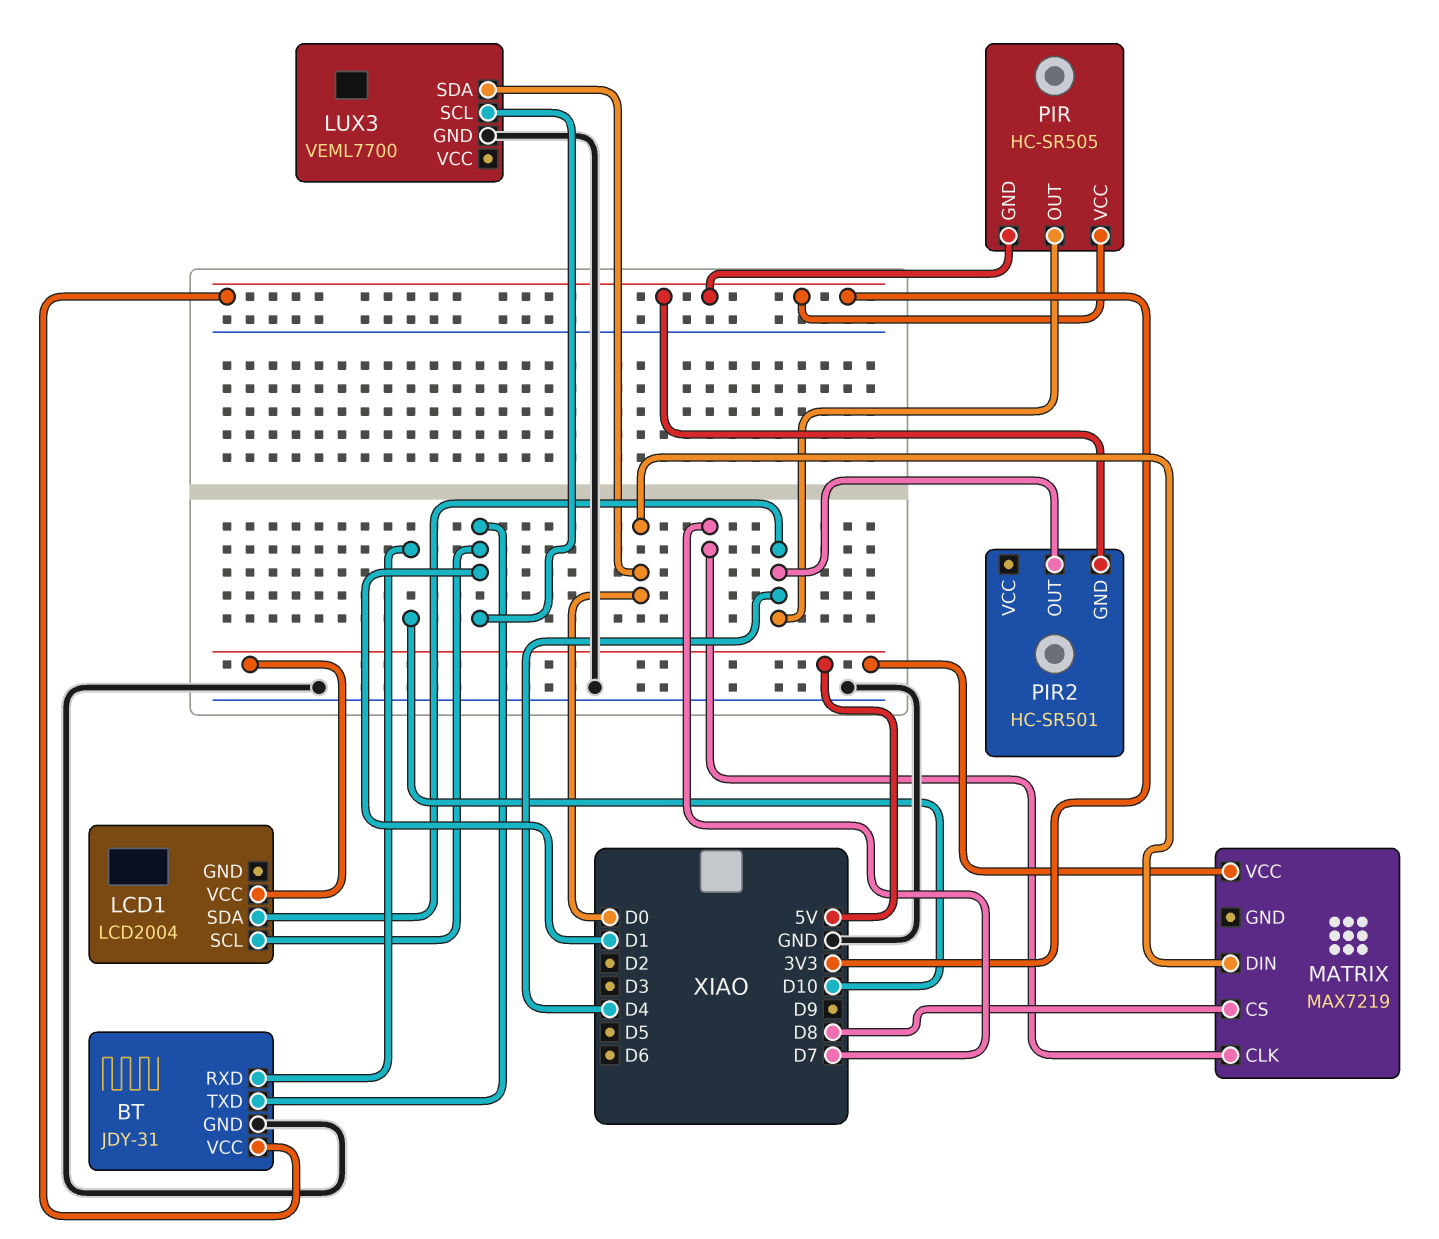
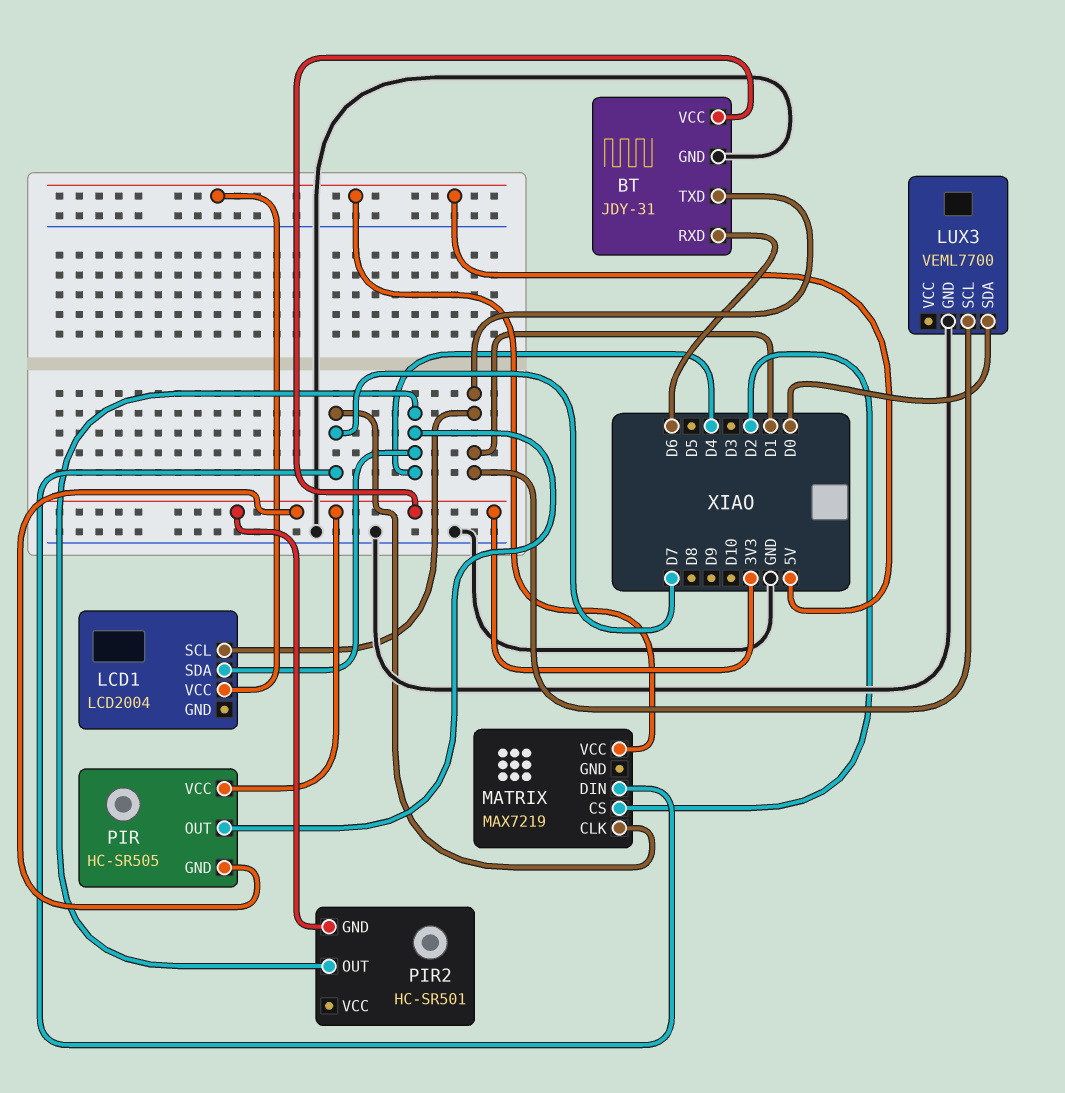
BT pin RXD: D10 -> D6
MATRIX pin CS: D8 -> D2
MATRIX pin DIN: D0 -> D7

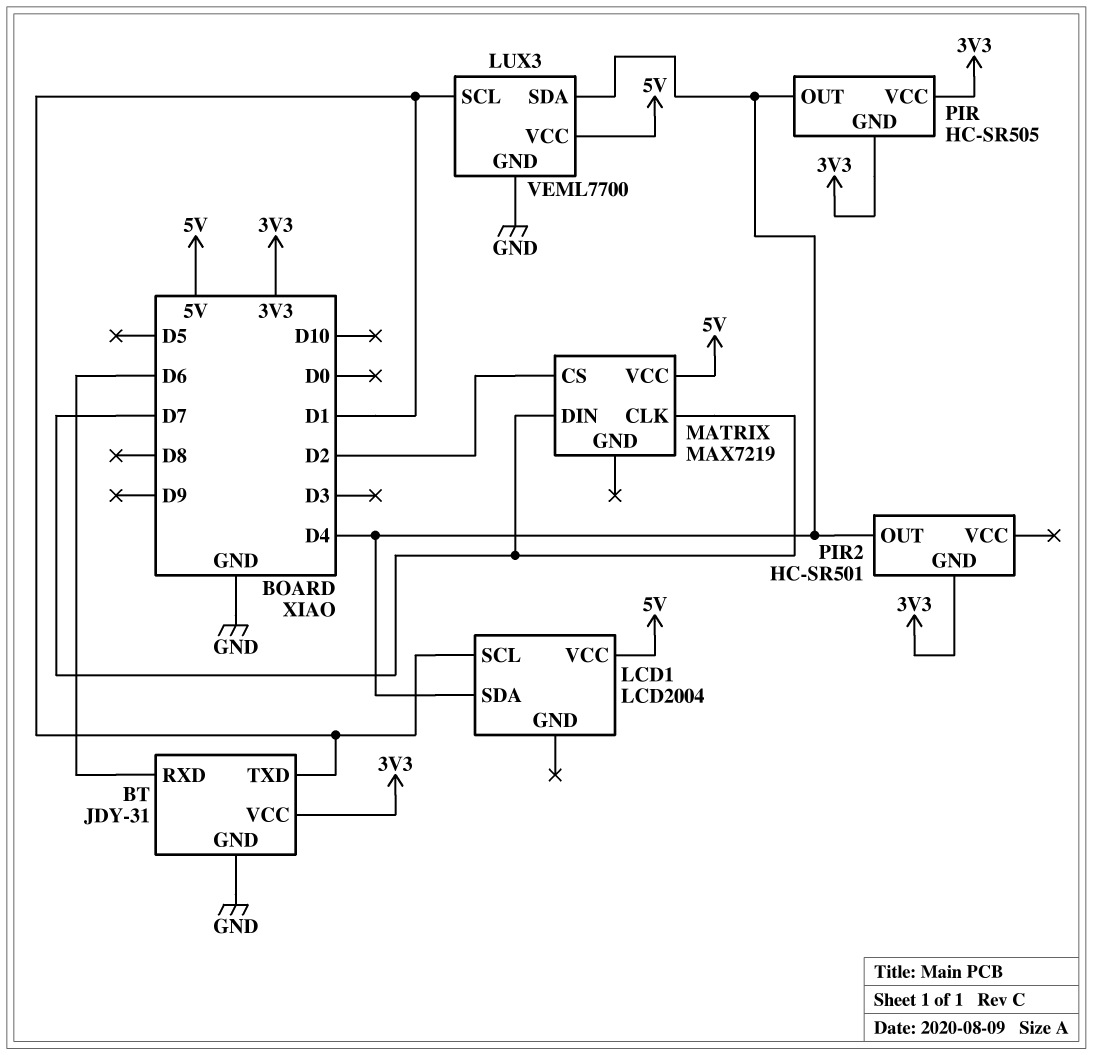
LUX3 pin SDA: D0 -> D4
LUX3 pin VCC: none -> 5V

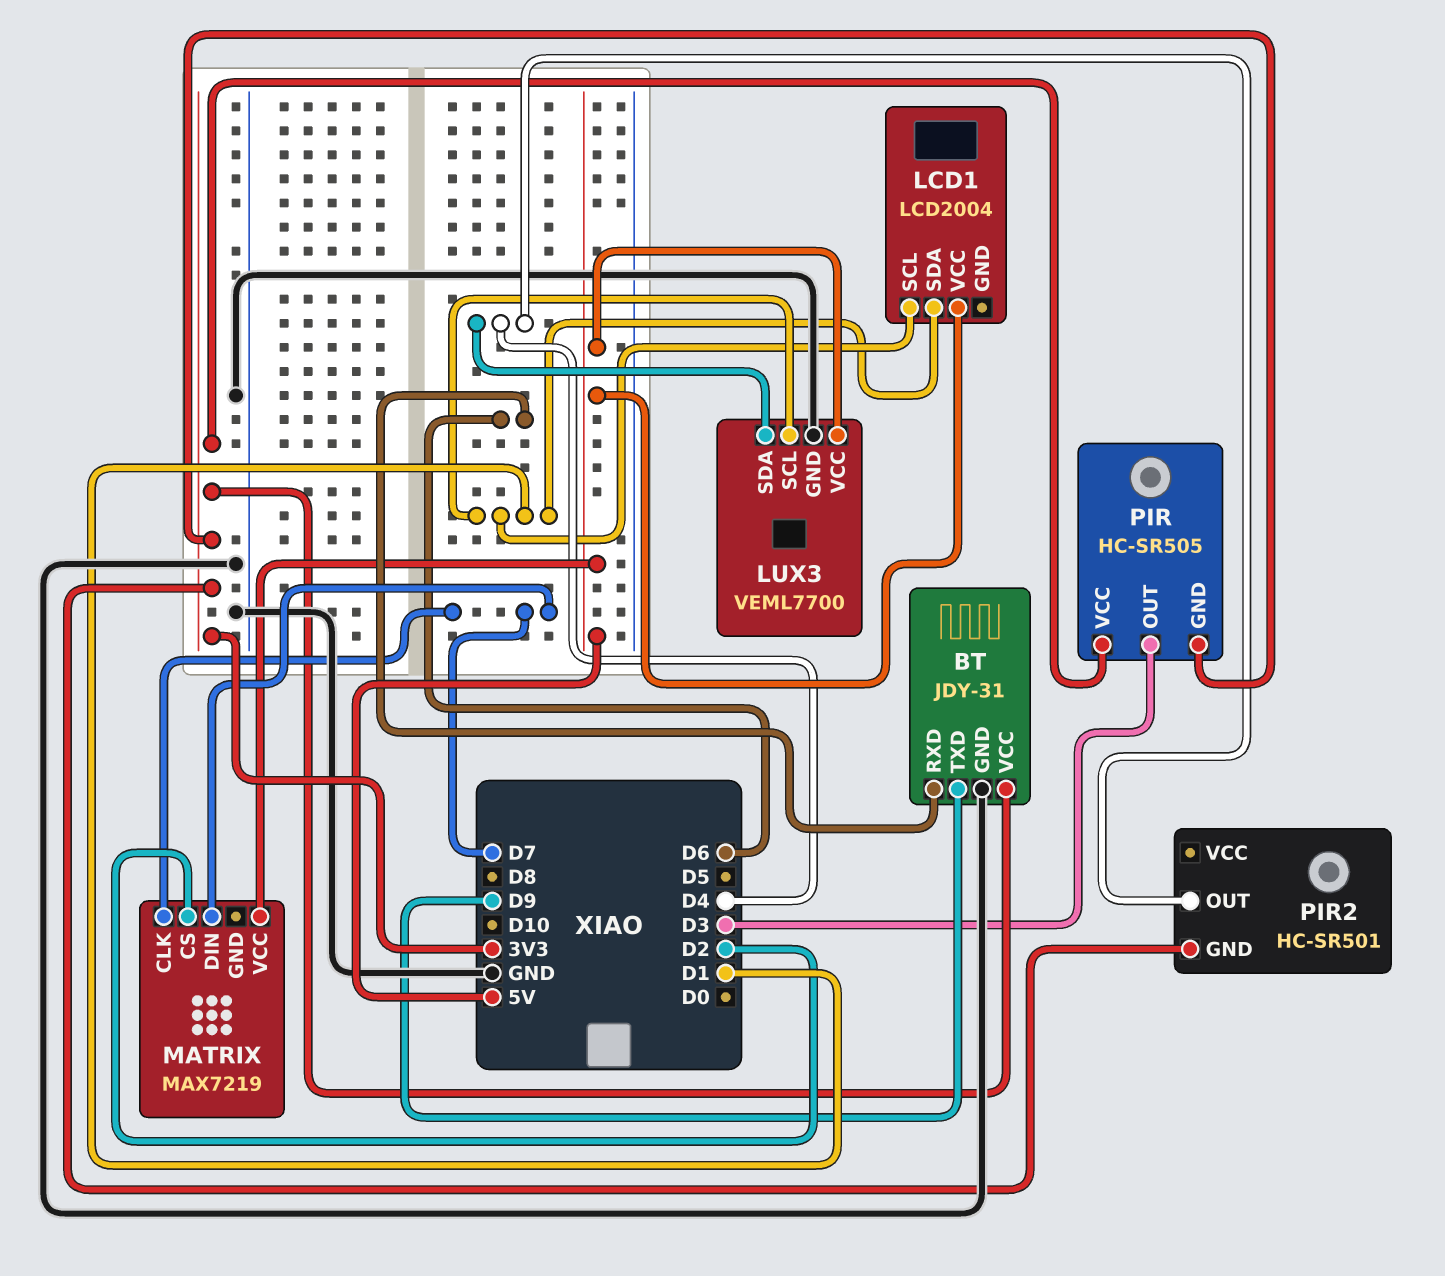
BT pin TXD: D1 -> D9
LCD1 pin SDA: D4 -> D1
PIR pin OUT: D4 -> D3

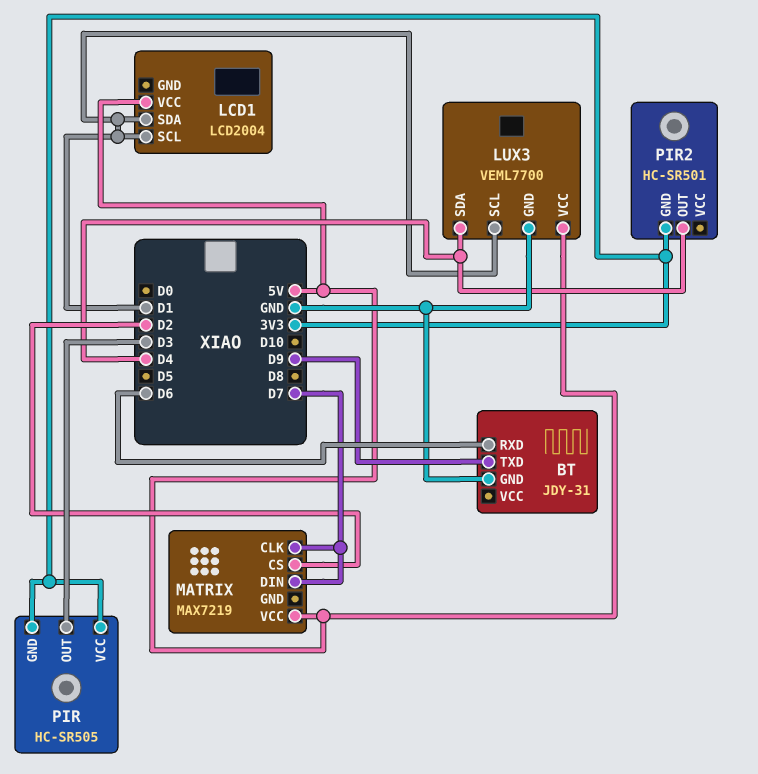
BT pin VCC: 3V3 -> none

